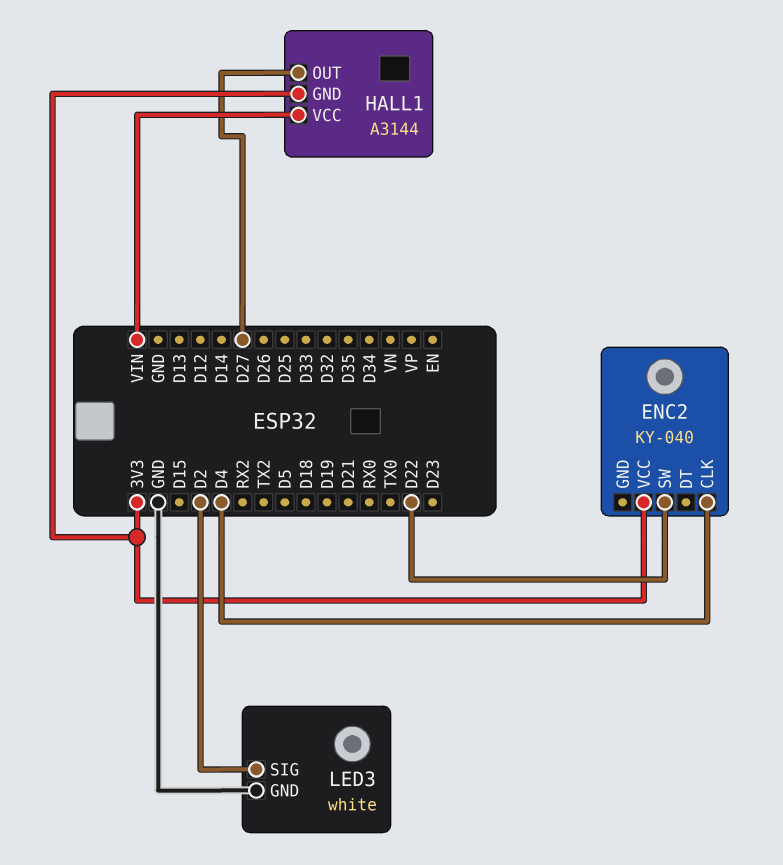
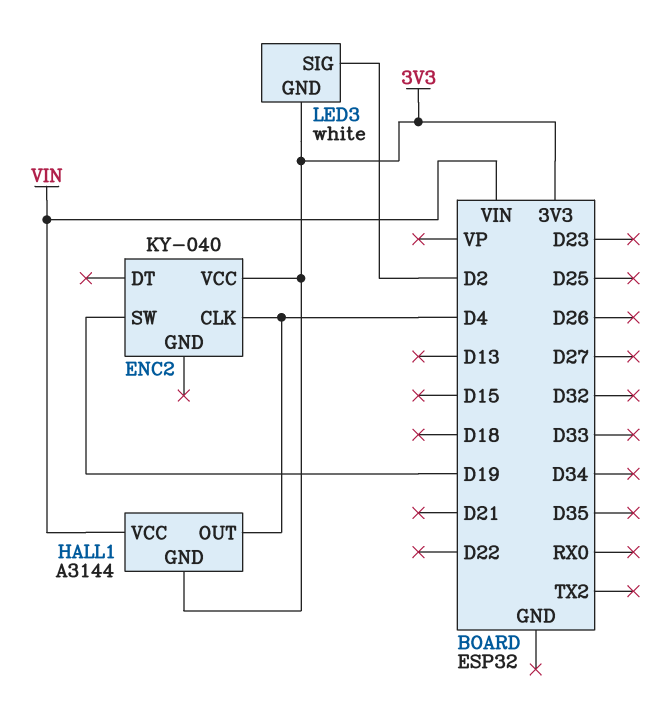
ENC2 pin SW: D22 -> D19
HALL1 pin OUT: D27 -> D4
LED3 pin GND: GND -> 3V3

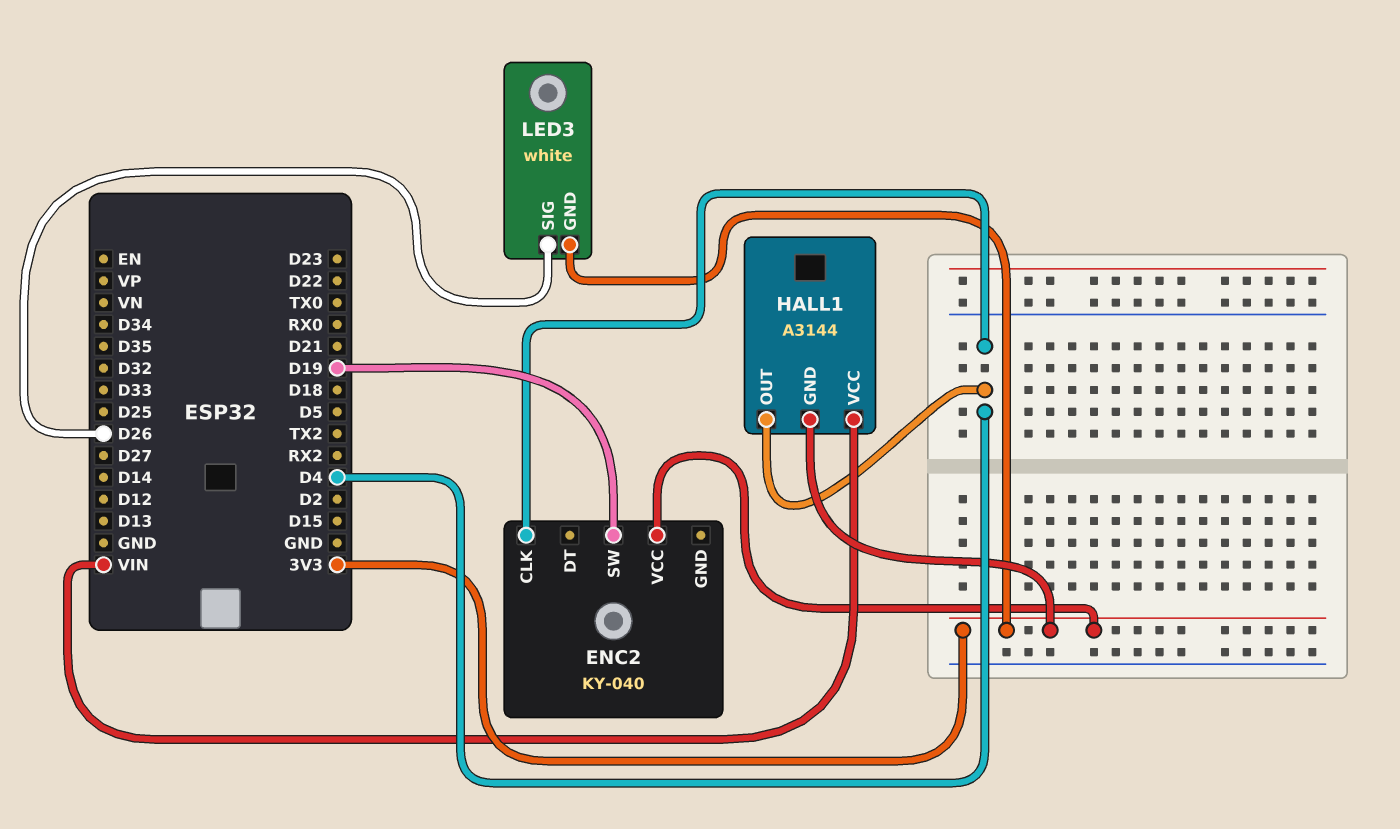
LED3 pin SIG: D2 -> D26

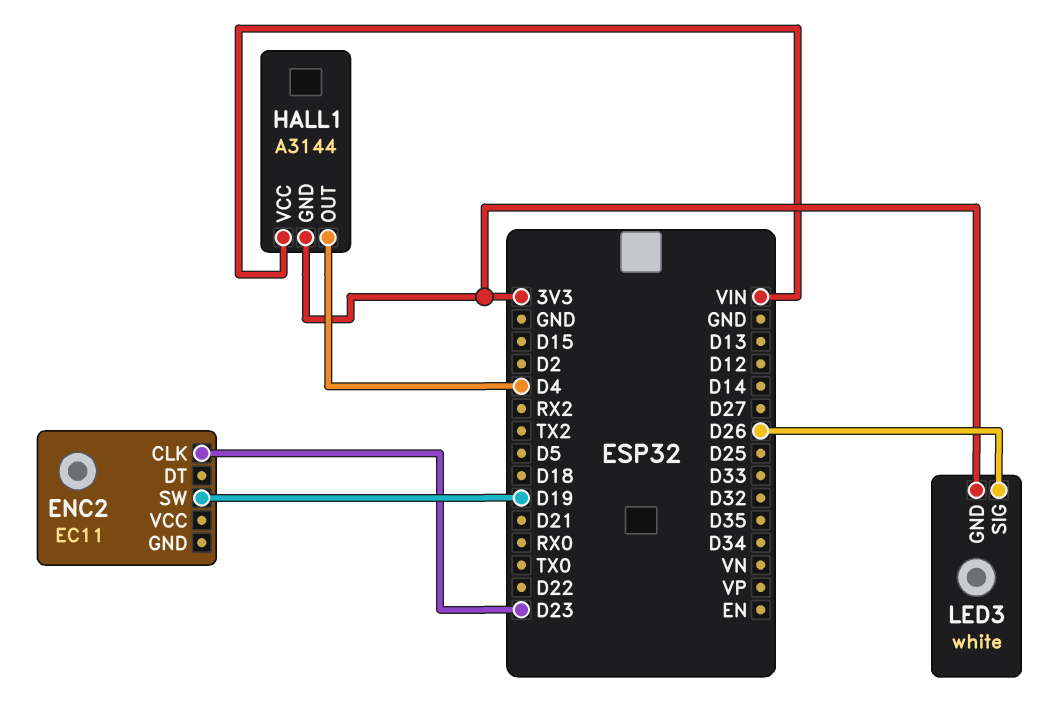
ENC2: KY-040 -> EC11
ENC2 pin CLK: D4 -> D23
ENC2 pin VCC: 3V3 -> none

